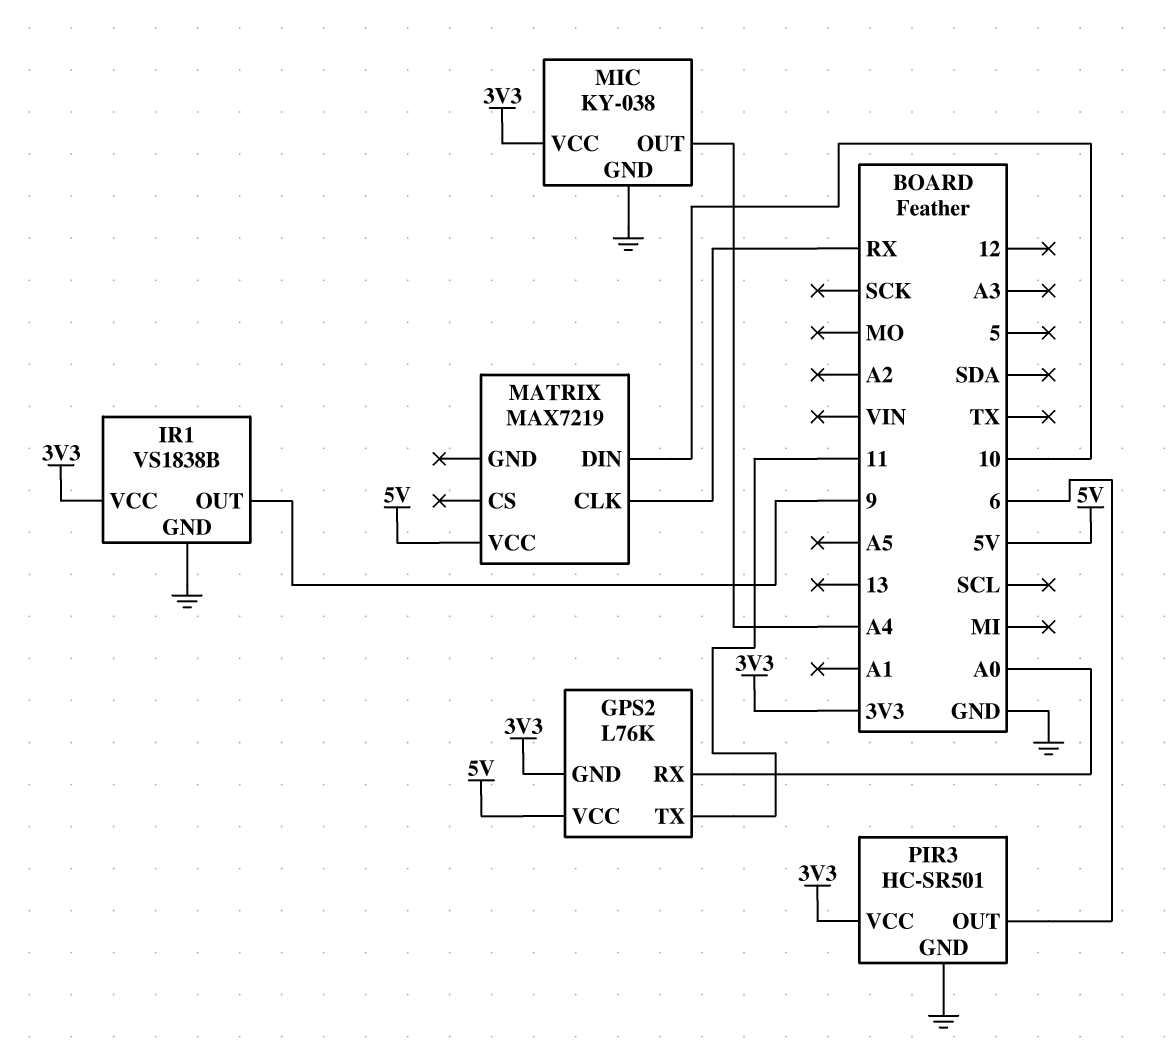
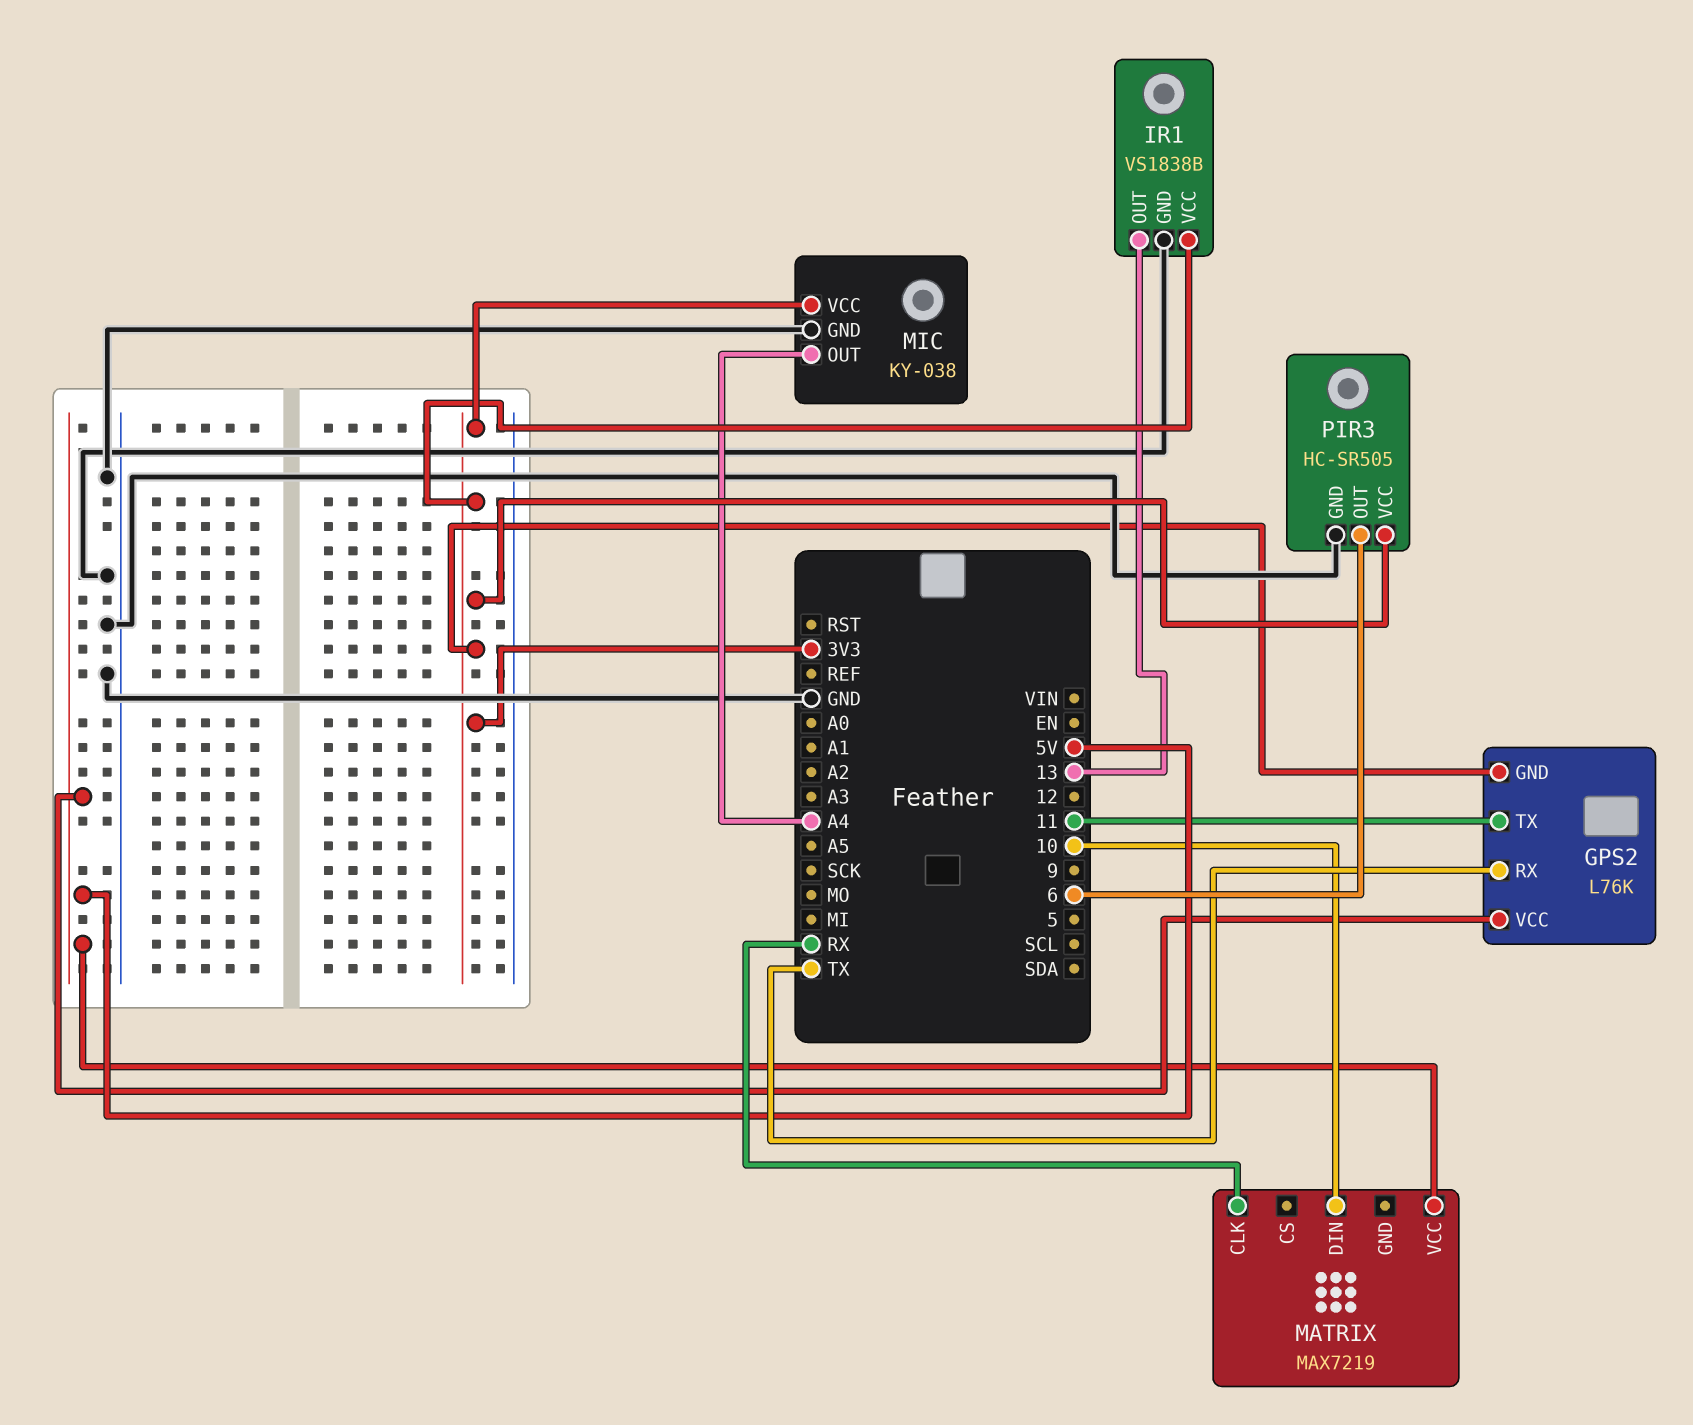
GPS2 pin RX: A0 -> TX
IR1 pin OUT: 9 -> 13
PIR3: HC-SR501 -> HC-SR505

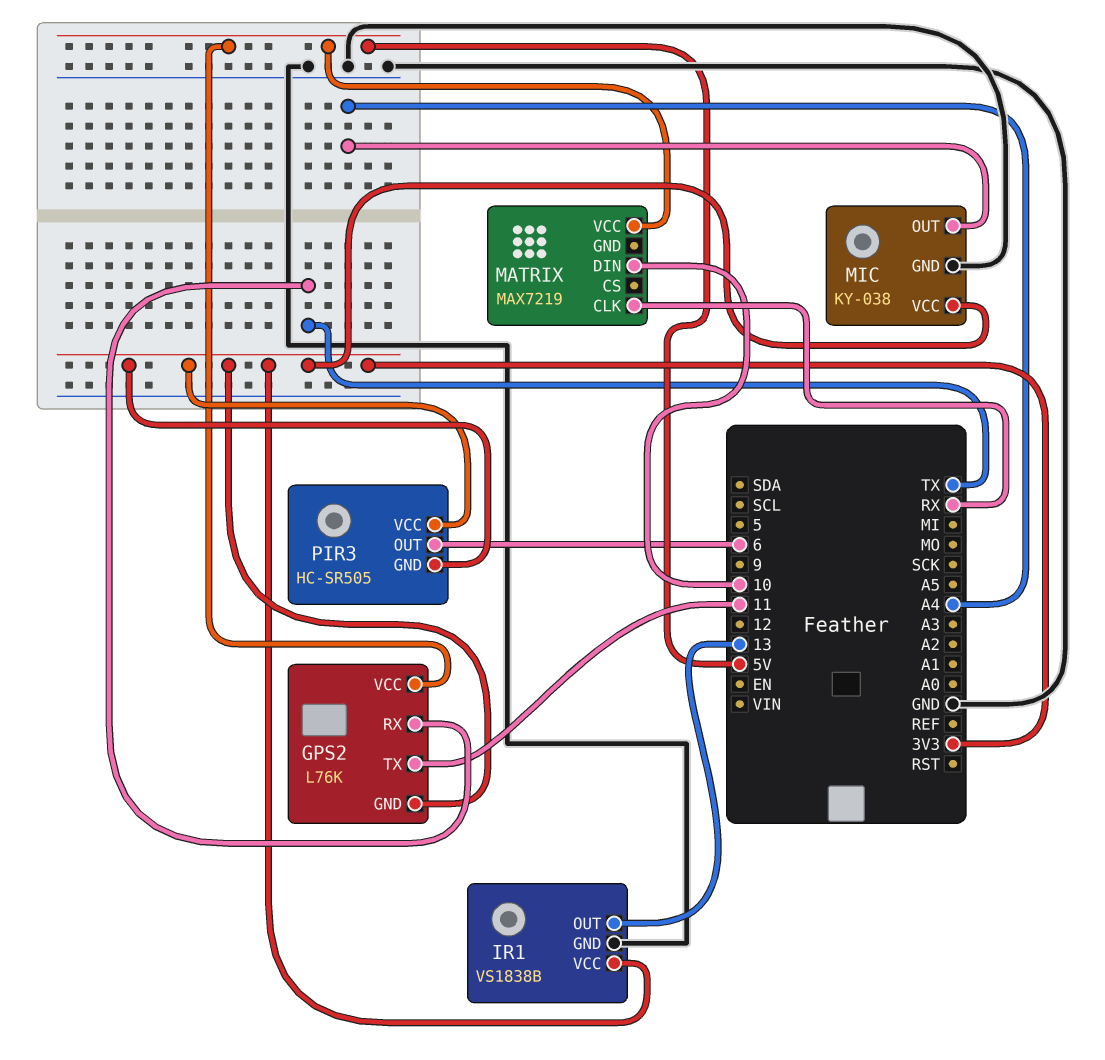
PIR3 pin GND: GND -> 3V3

